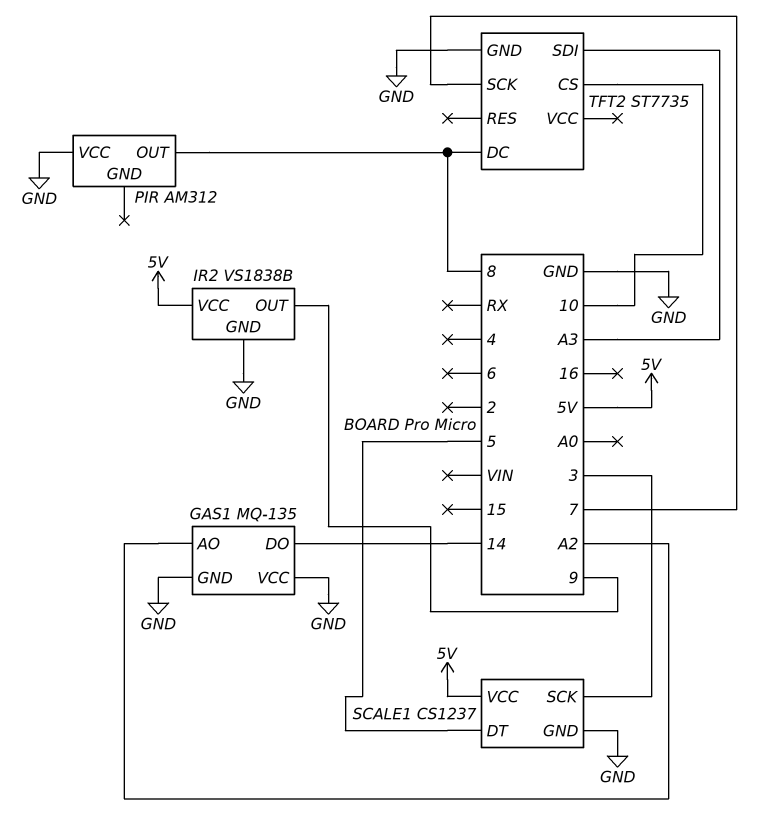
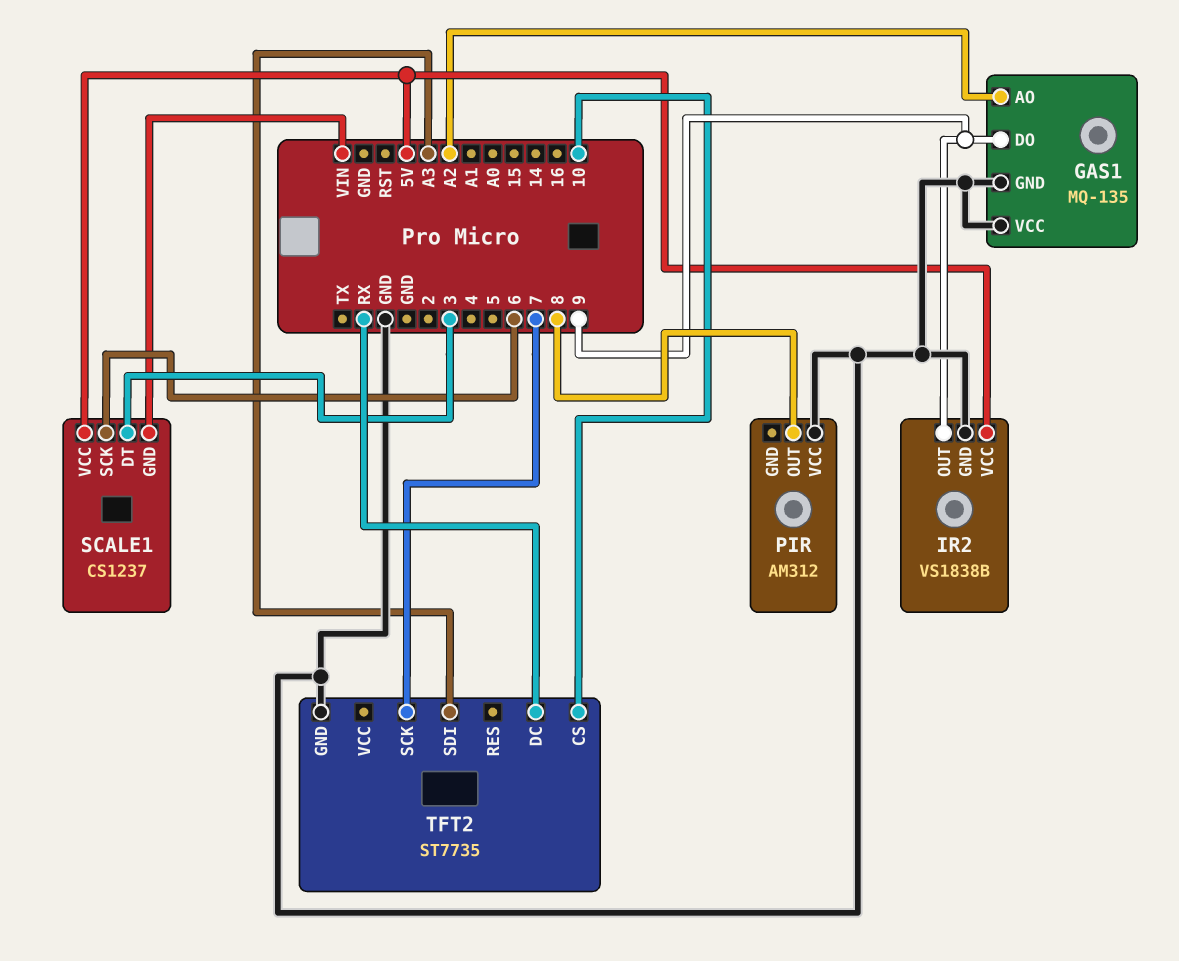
GAS1 pin DO: 14 -> 9
SCALE1 pin DT: 5 -> 3
SCALE1 pin GND: GND -> VIN
SCALE1 pin SCK: 3 -> 6
TFT2 pin DC: 8 -> RX

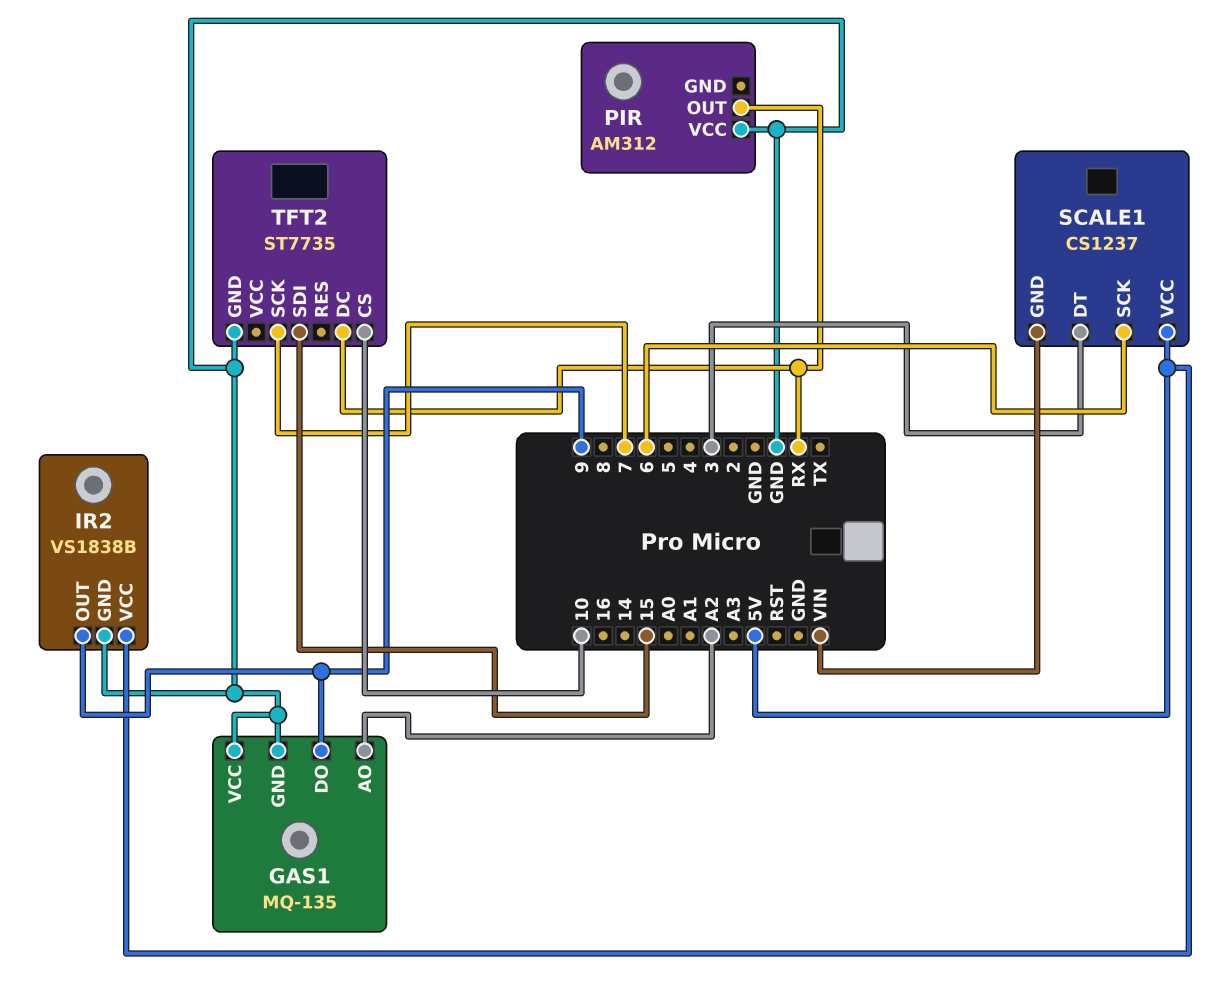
PIR pin OUT: 8 -> RX
TFT2 pin SDI: A3 -> 15

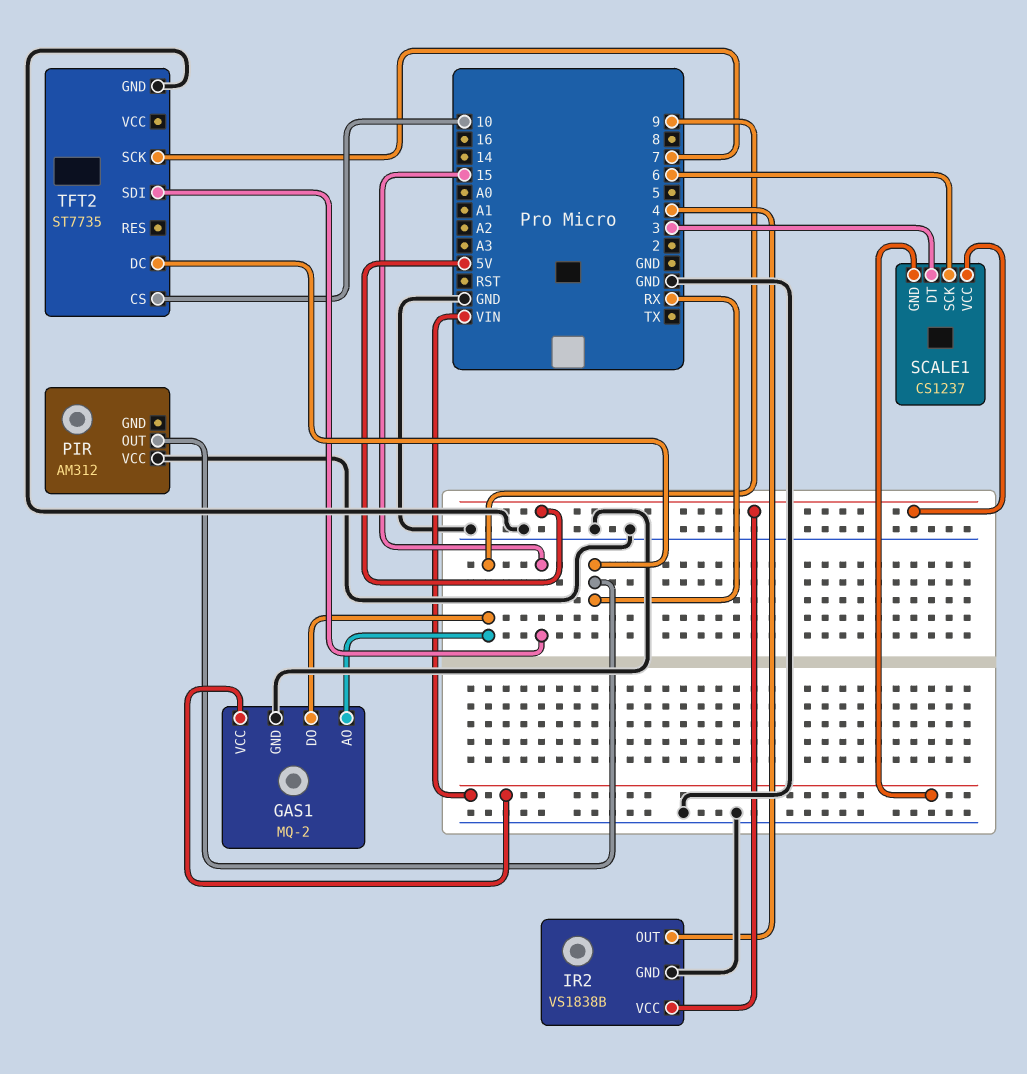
GAS1: MQ-135 -> MQ-2
GAS1 pin AO: A2 -> 9
GAS1 pin VCC: GND -> VIN
IR2 pin OUT: 9 -> 4

